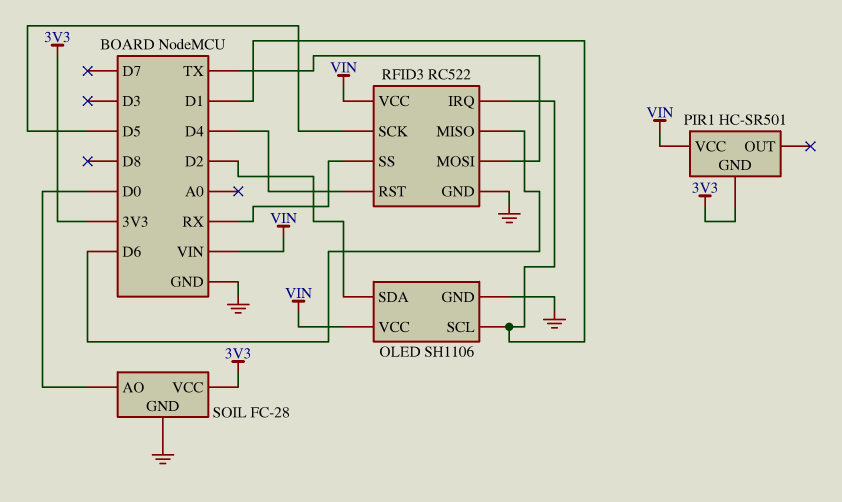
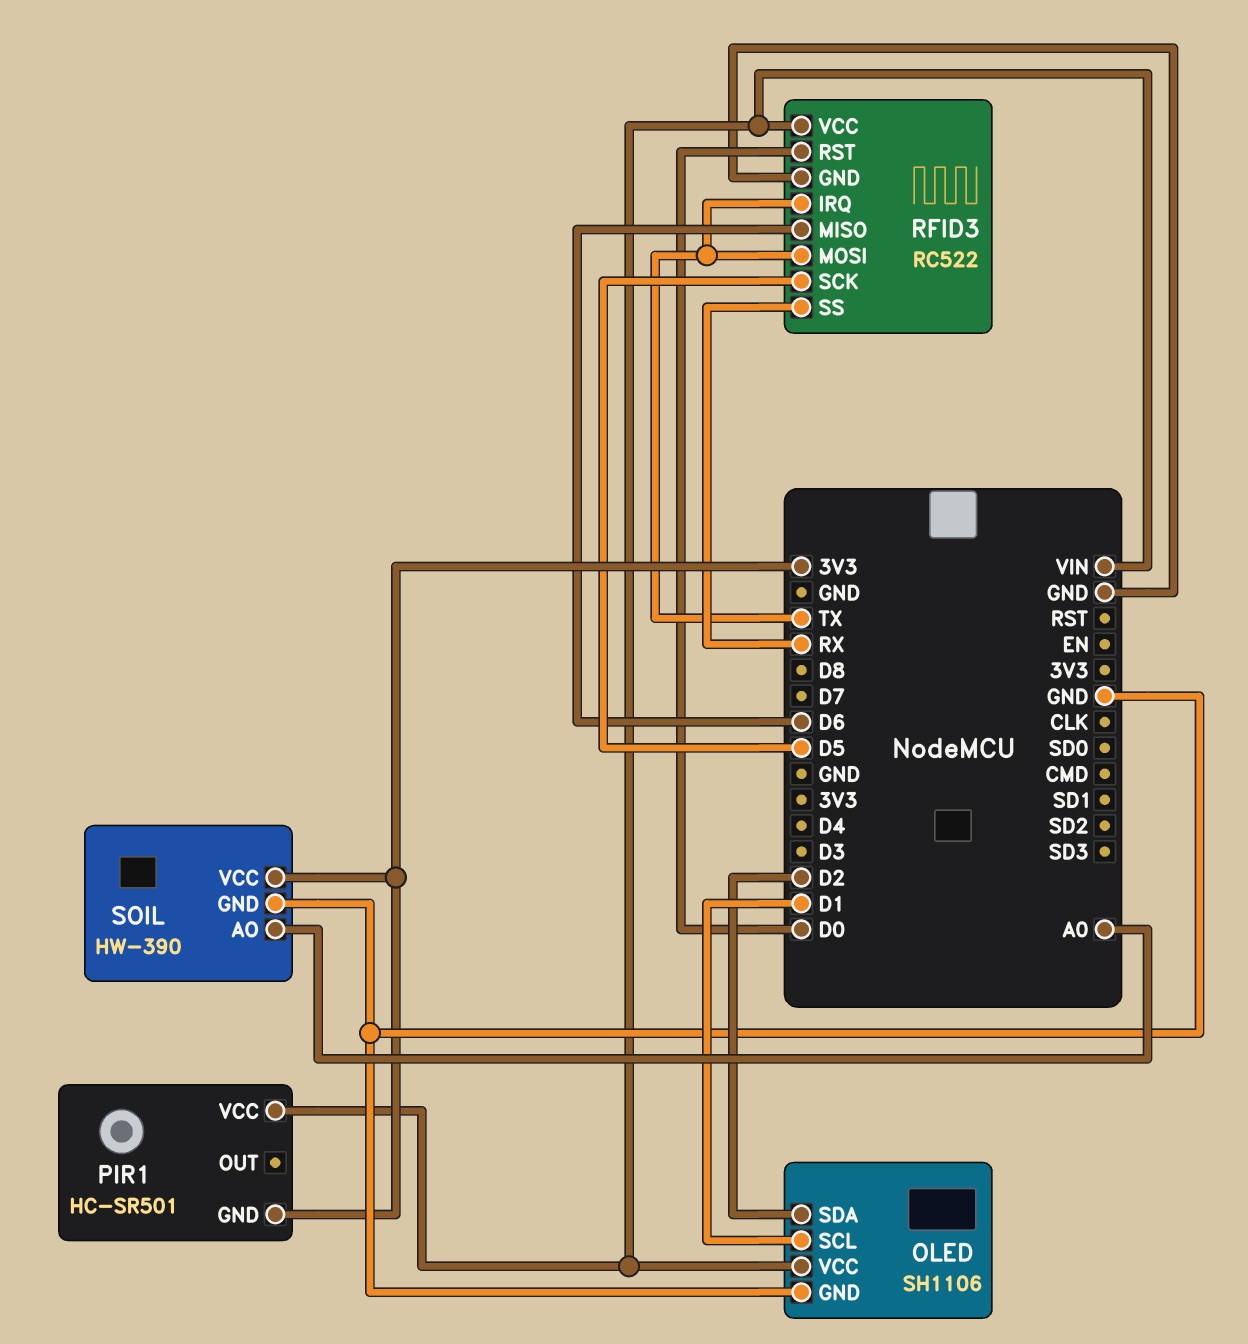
RFID3 pin IRQ: D1 -> TX
RFID3 pin RST: D4 -> D0
SOIL: FC-28 -> HW-390
SOIL pin AO: D0 -> A0

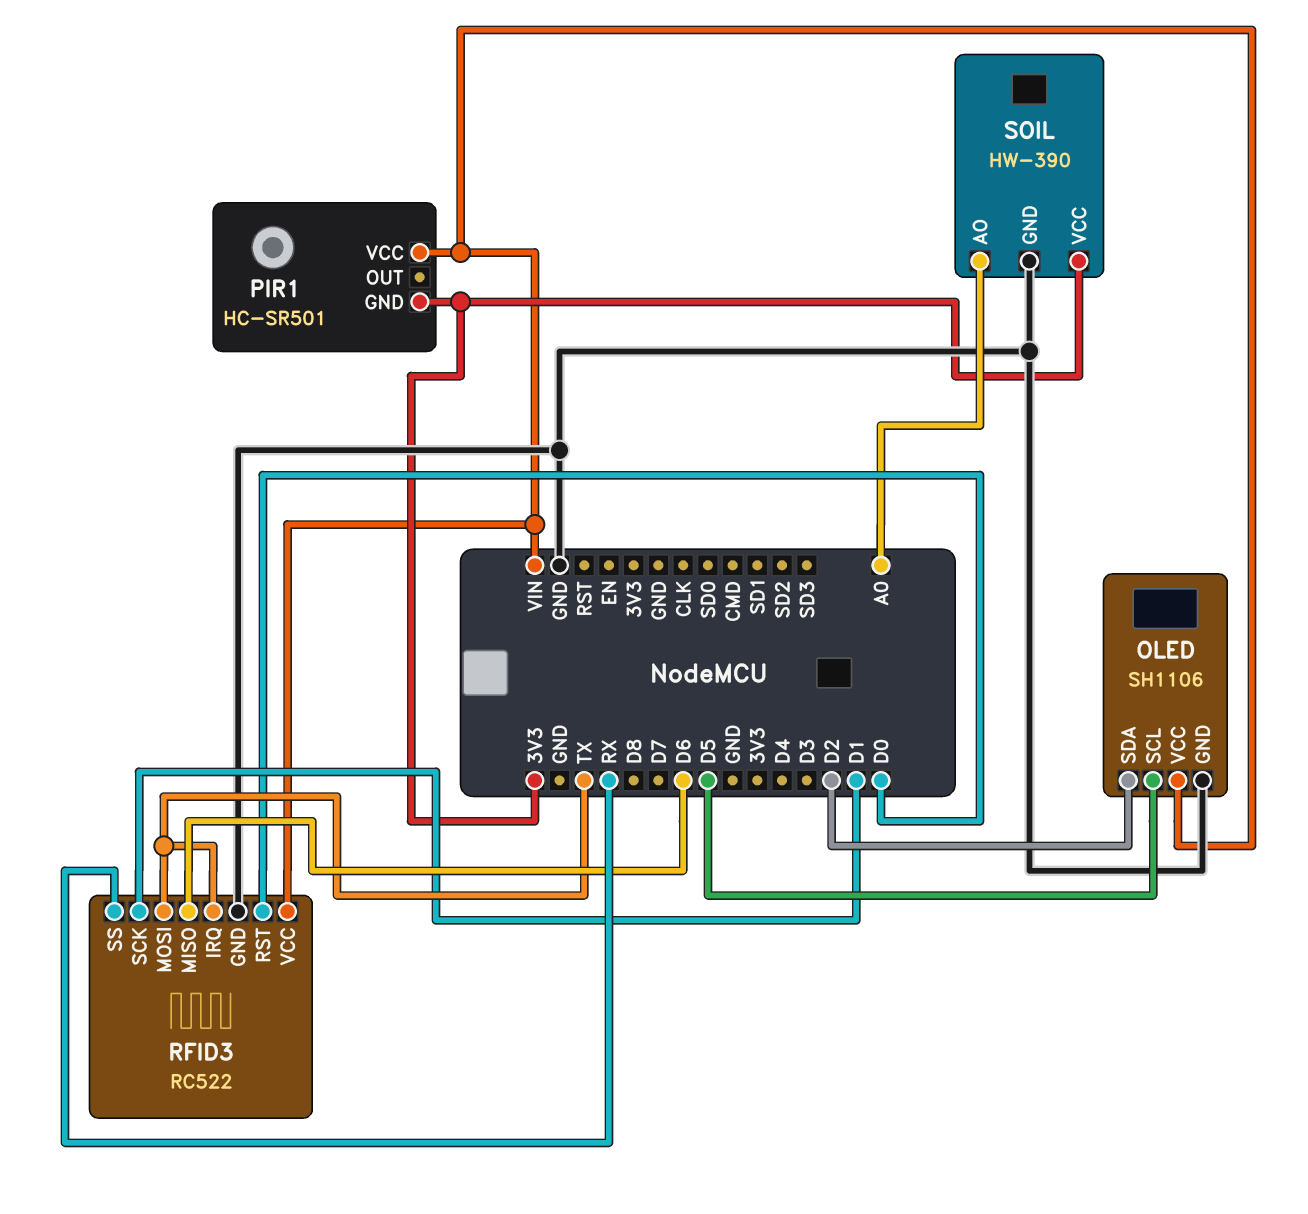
OLED pin SCL: D1 -> D5
RFID3 pin SCK: D5 -> D1

